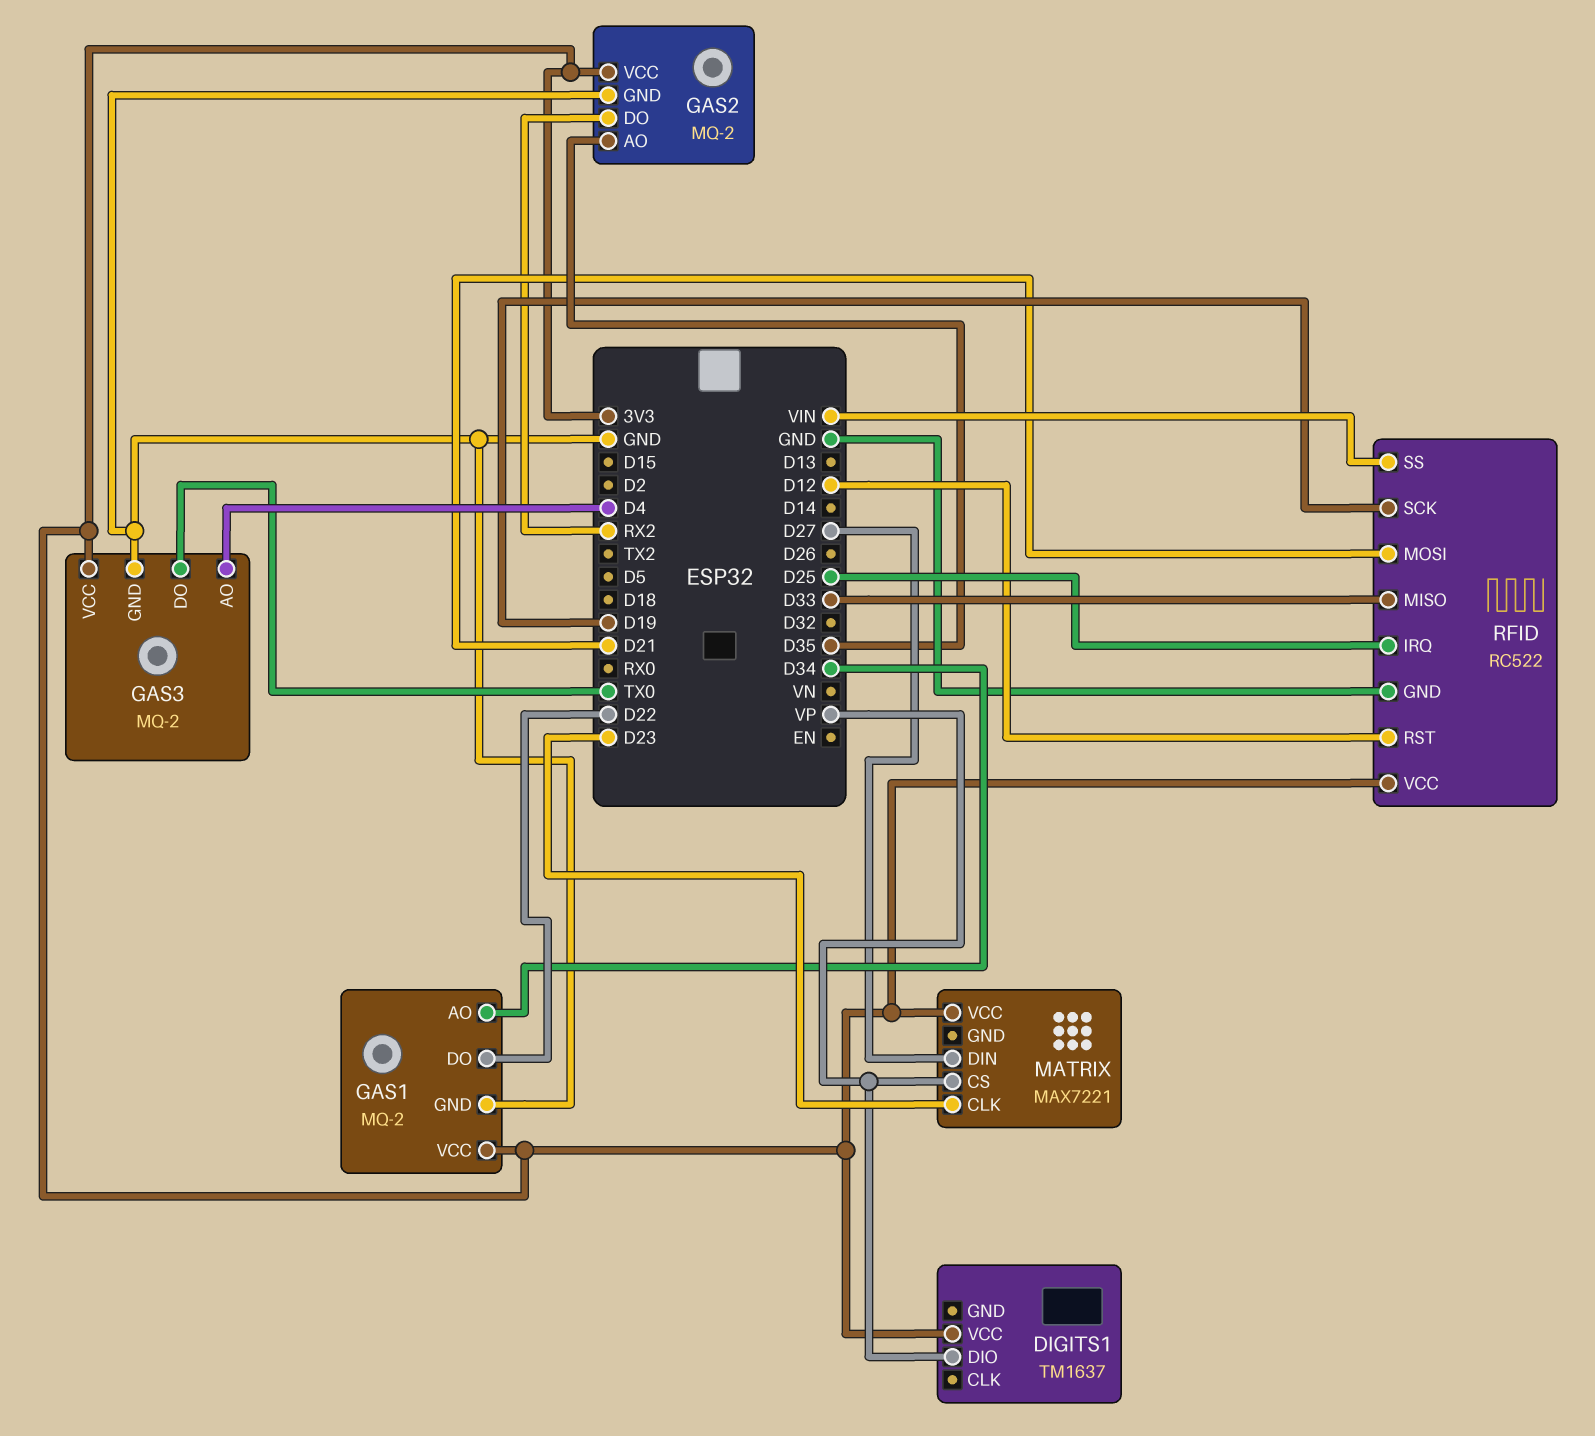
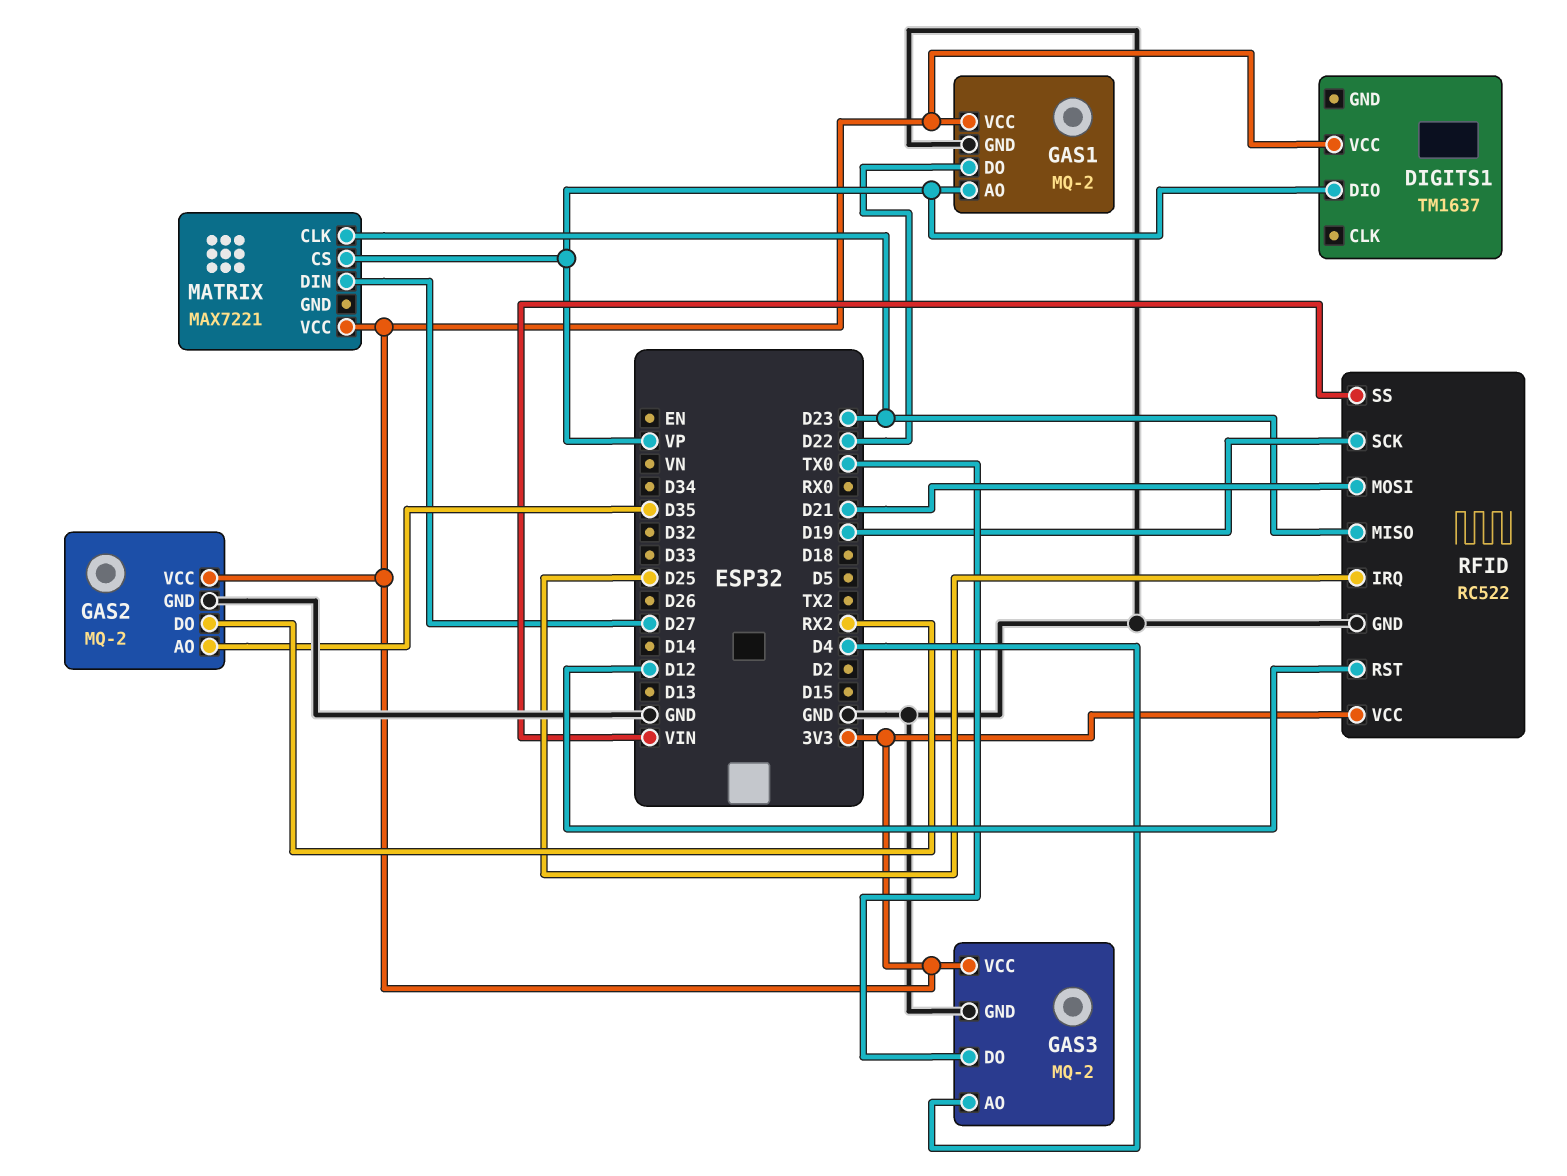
GAS1 pin AO: D34 -> VP
RFID pin MISO: D33 -> D23

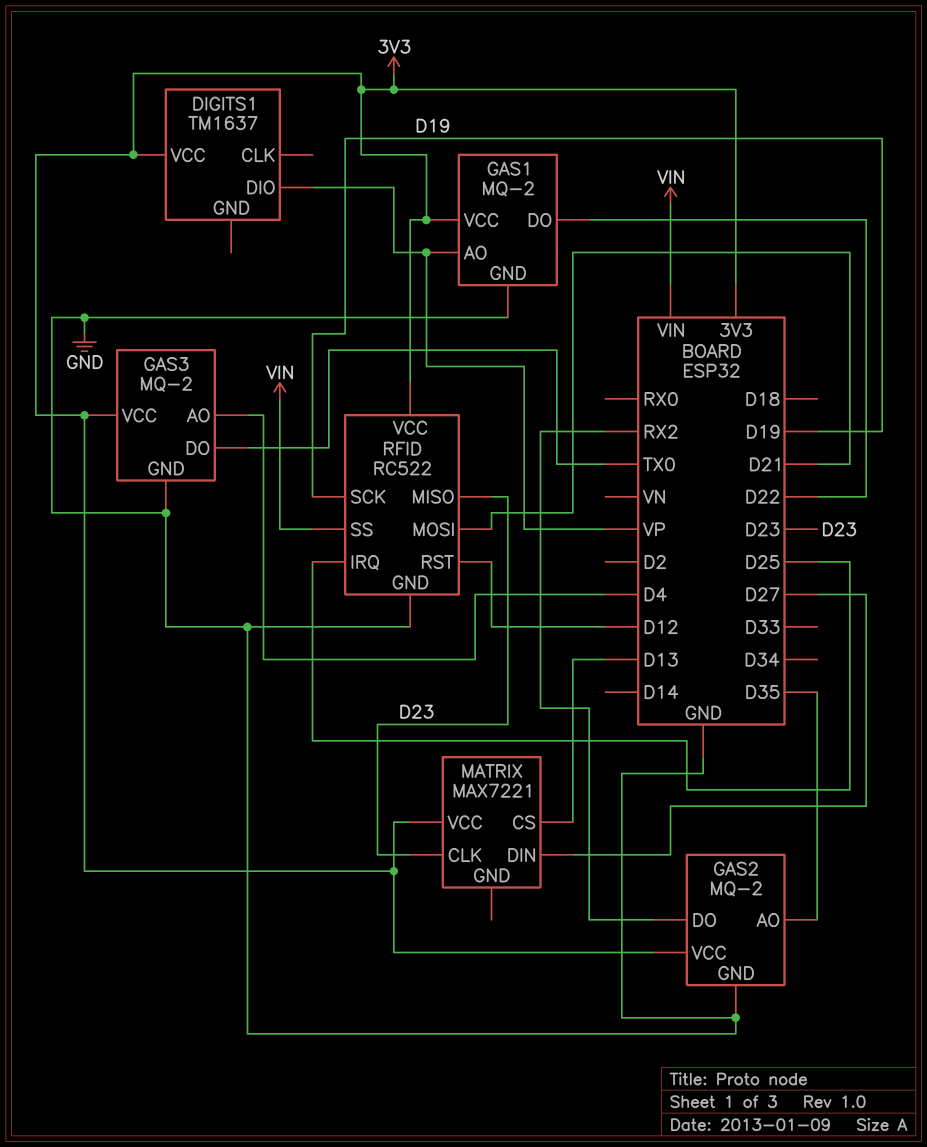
MATRIX pin CS: VP -> D13

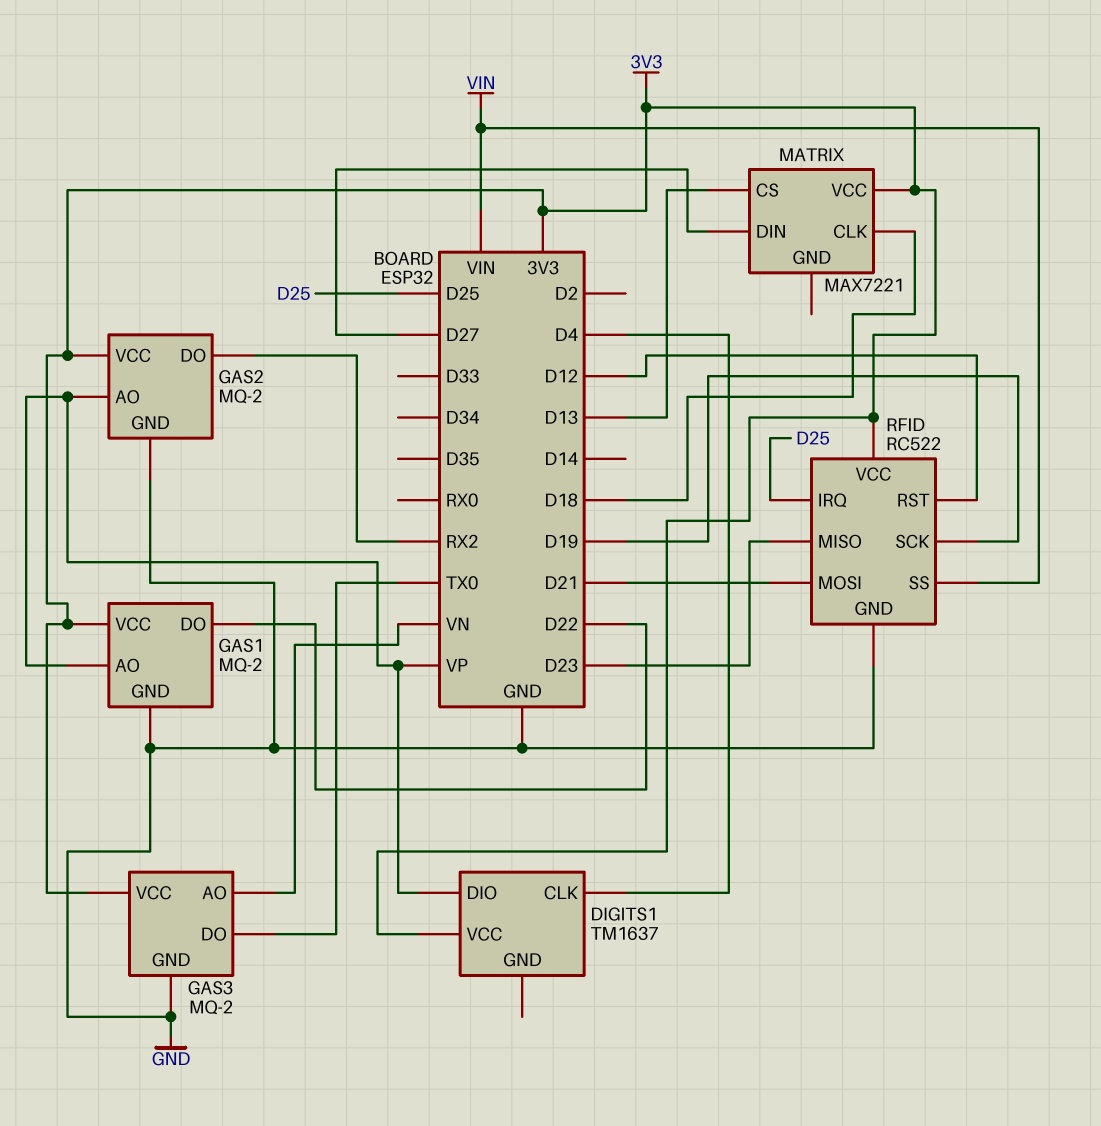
DIGITS1 pin CLK: none -> D4
GAS2 pin AO: D35 -> VP
GAS3 pin AO: D4 -> VN
MATRIX pin CLK: D23 -> D18

